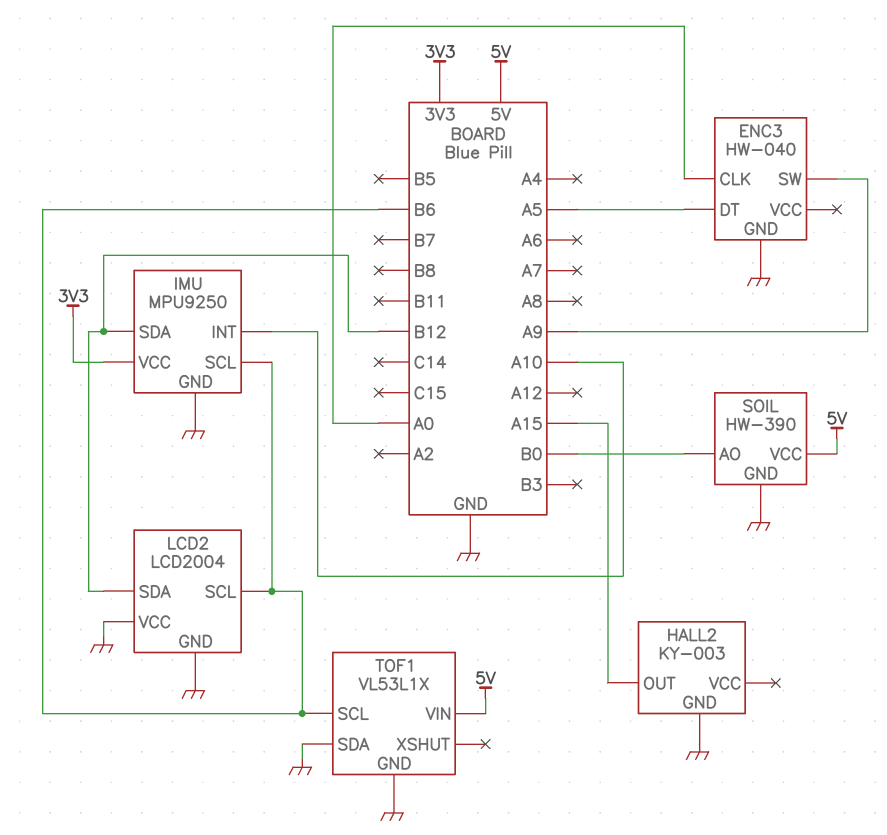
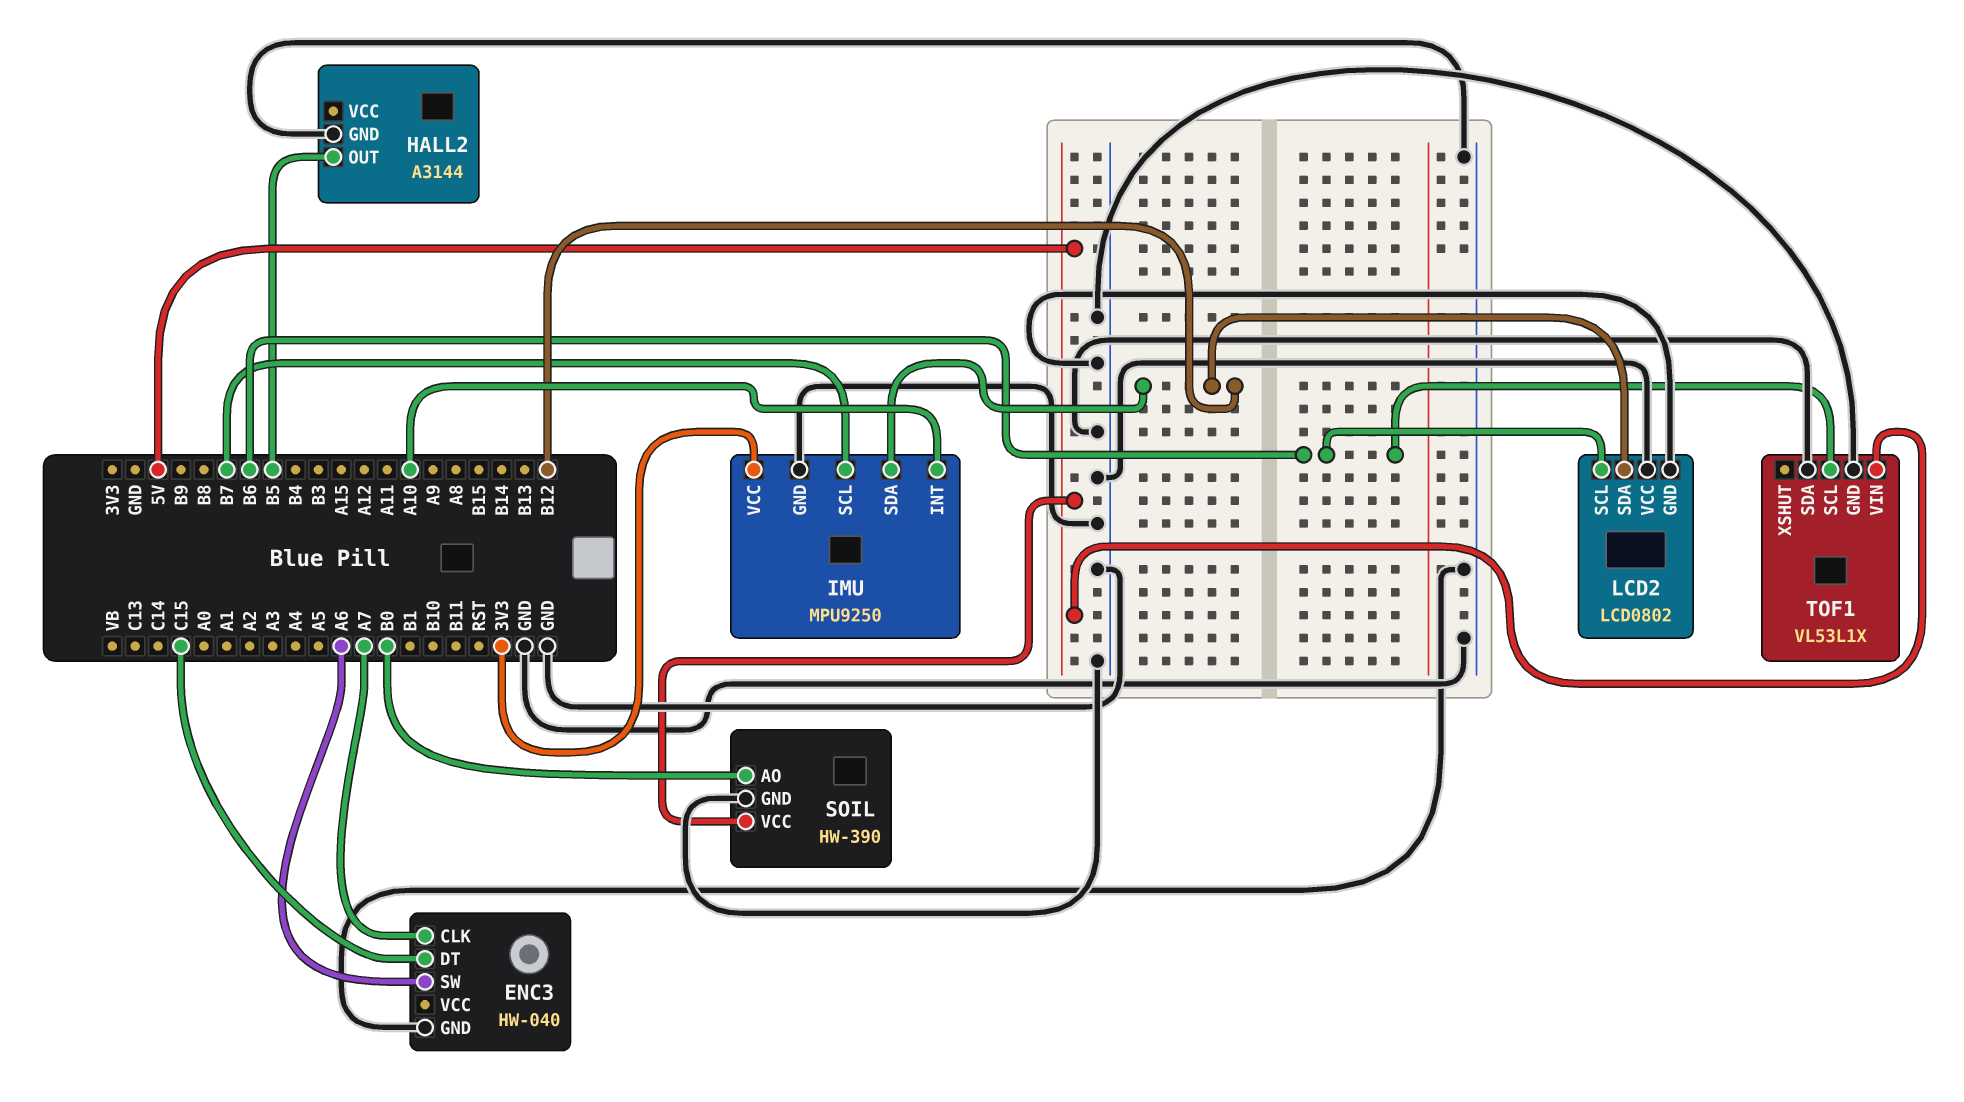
ENC3 pin CLK: A0 -> A7
ENC3 pin DT: A5 -> C15
ENC3 pin SW: A9 -> A6
HALL2: KY-003 -> A3144
HALL2 pin OUT: A15 -> B5
IMU pin SCL: B6 -> B7
LCD2: LCD2004 -> LCD0802

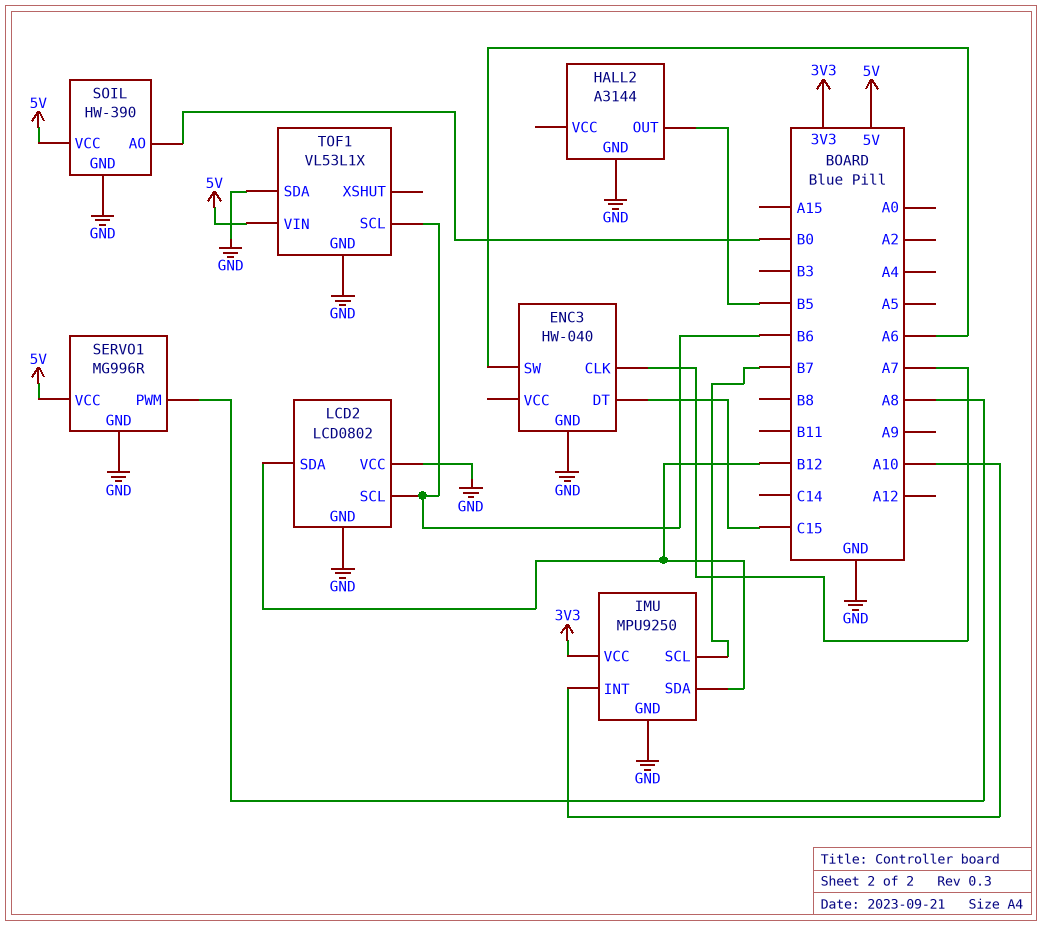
SERVO1: none -> MG996R
SERVO1 pin GND: none -> GND
SERVO1 pin PWM: none -> A8
SERVO1 pin VCC: none -> 5V

